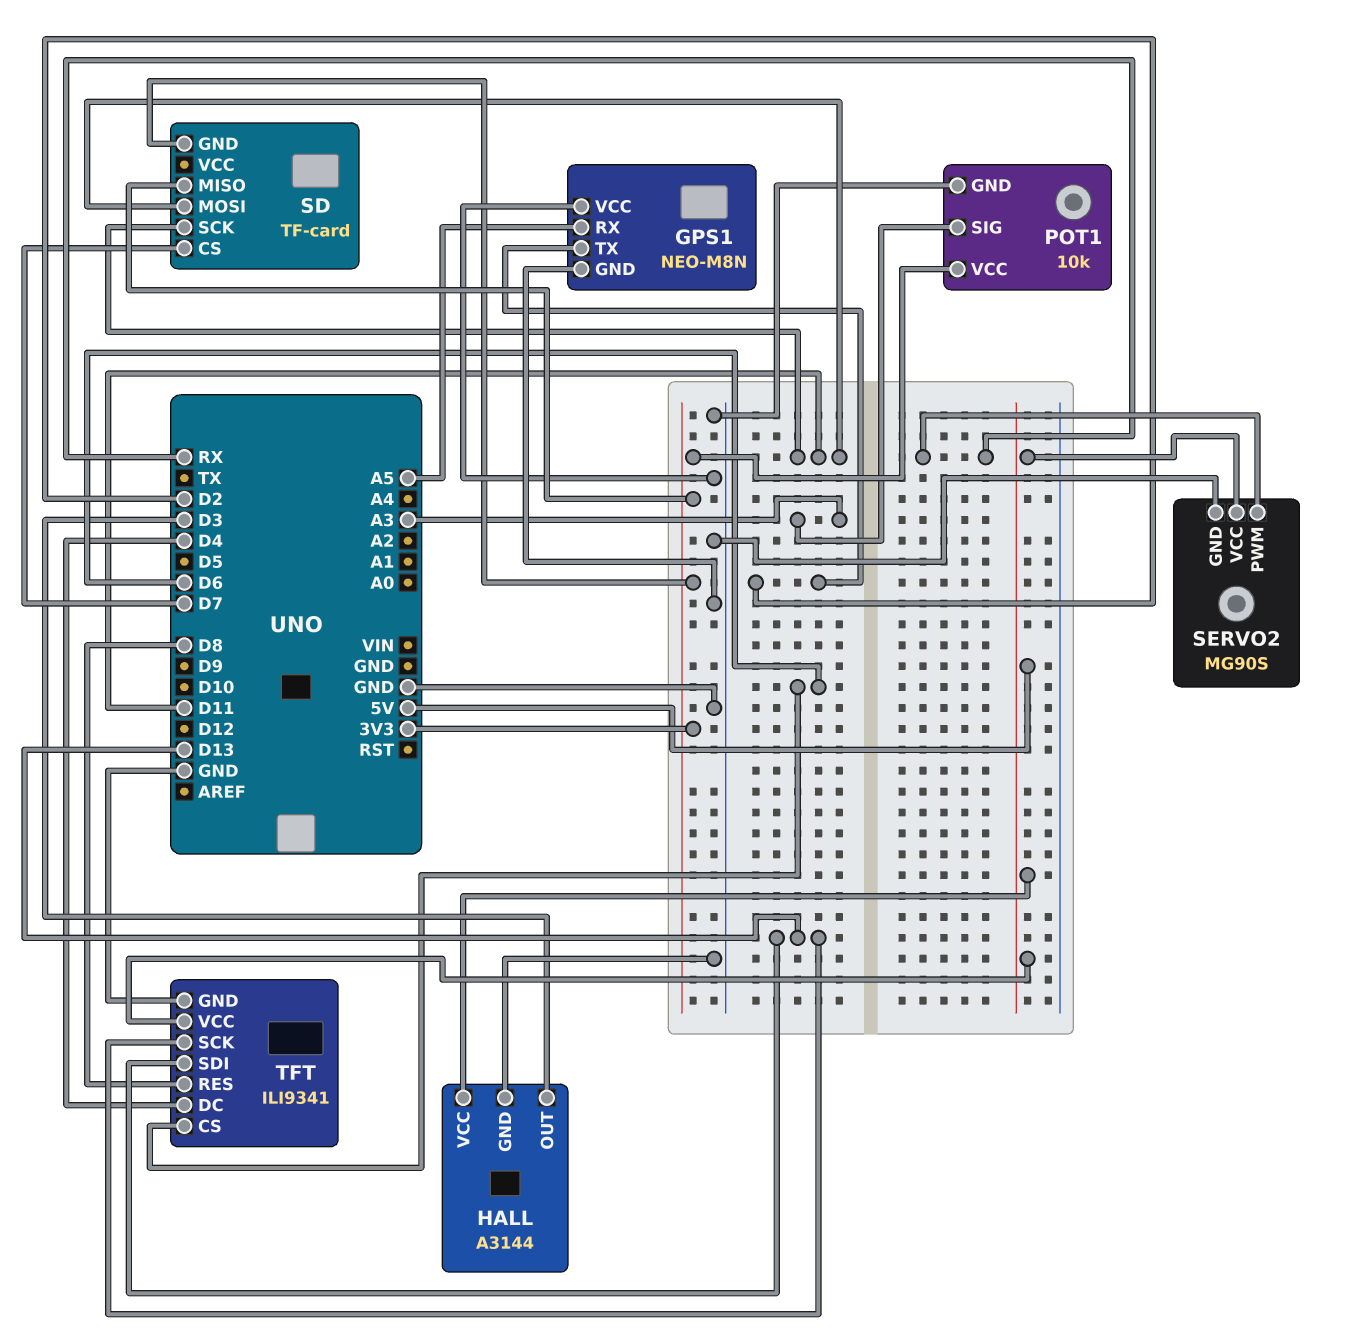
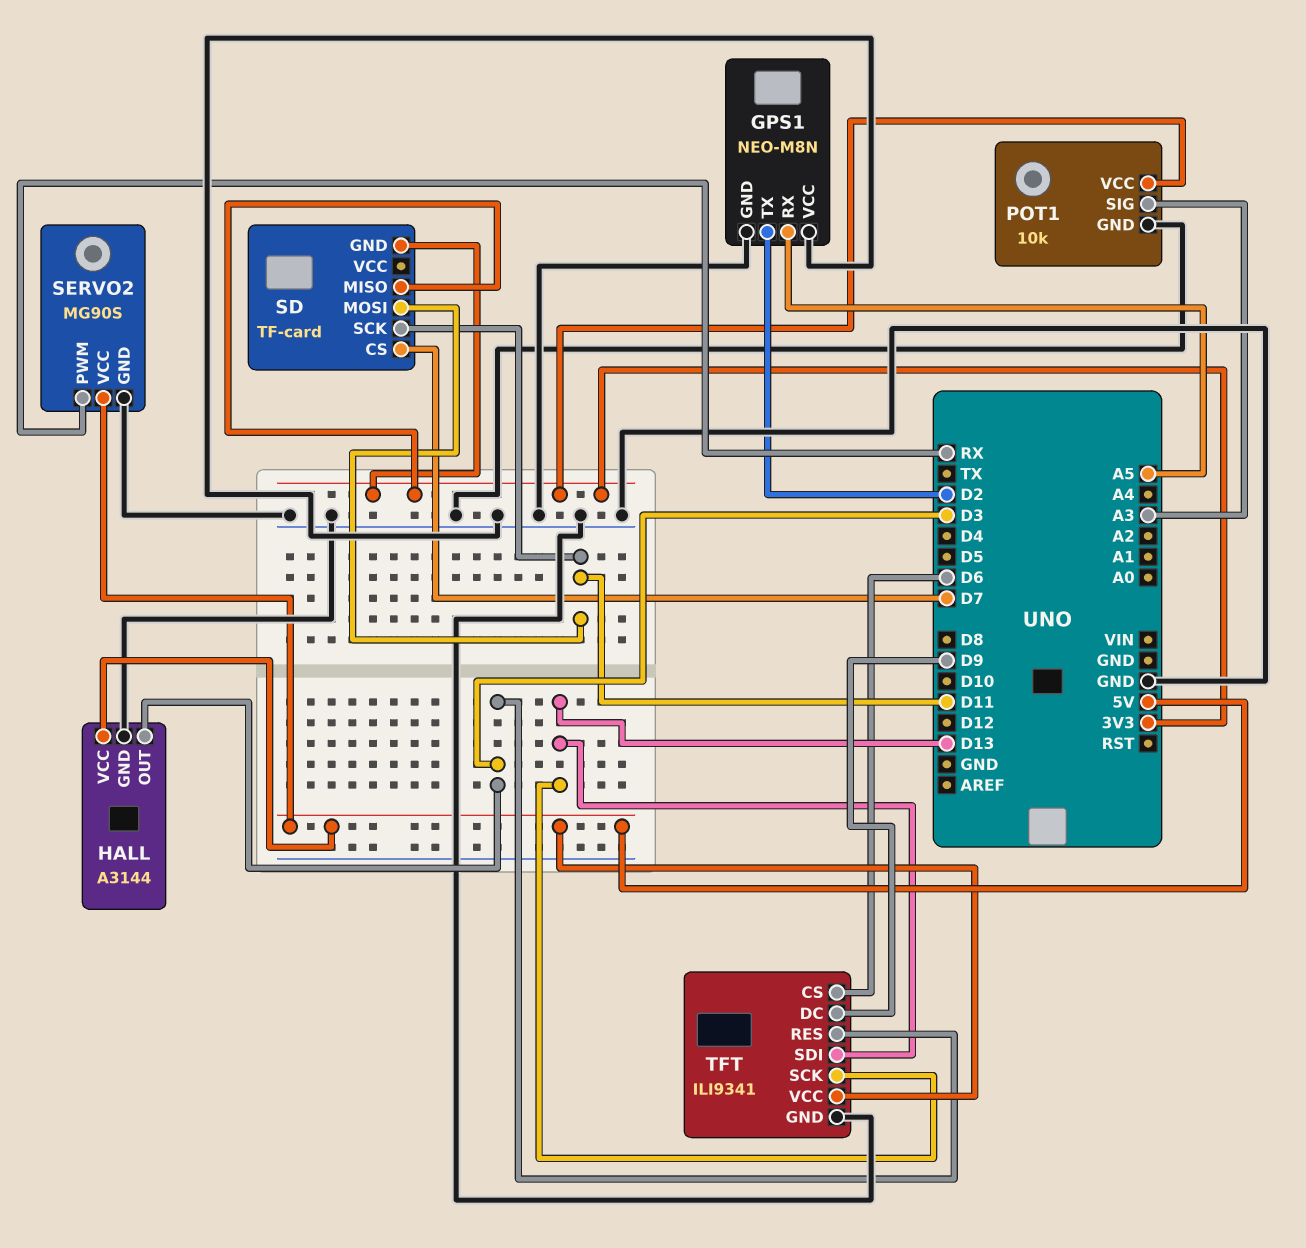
TFT pin DC: D4 -> D9
TFT pin RES: D8 -> D3

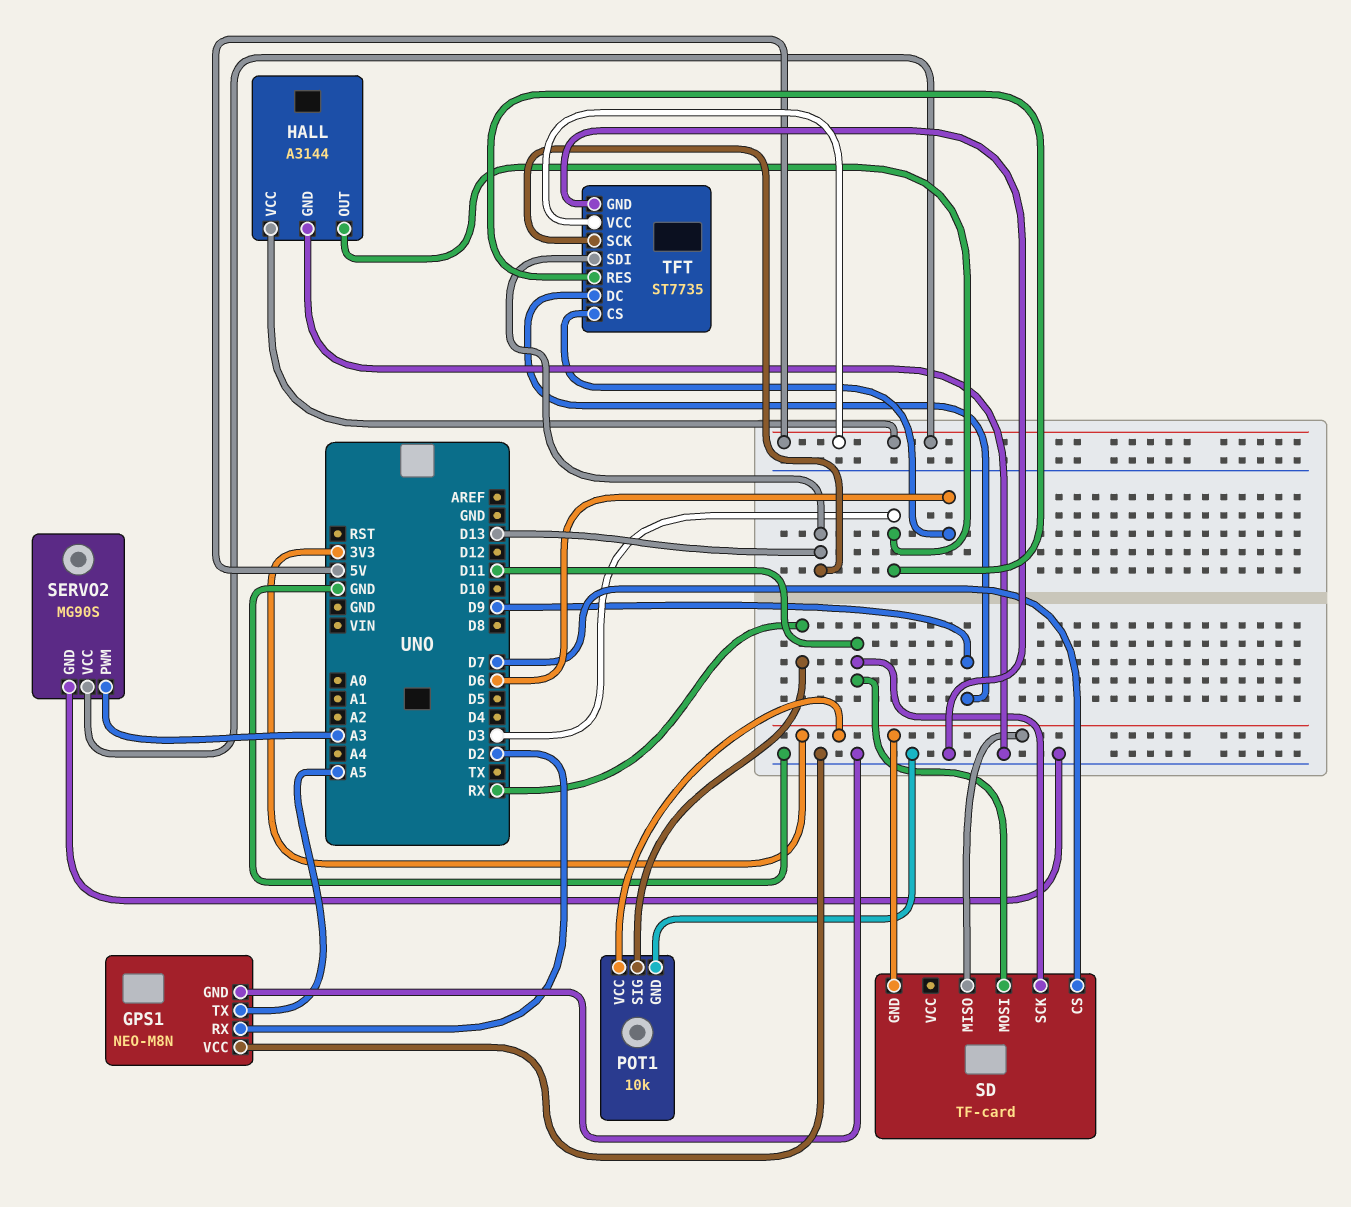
GPS1 pin RX: A5 -> D2
GPS1 pin TX: D2 -> A5
POT1 pin SIG: A3 -> RX
SERVO2 pin PWM: RX -> A3
TFT: ILI9341 -> ST7735

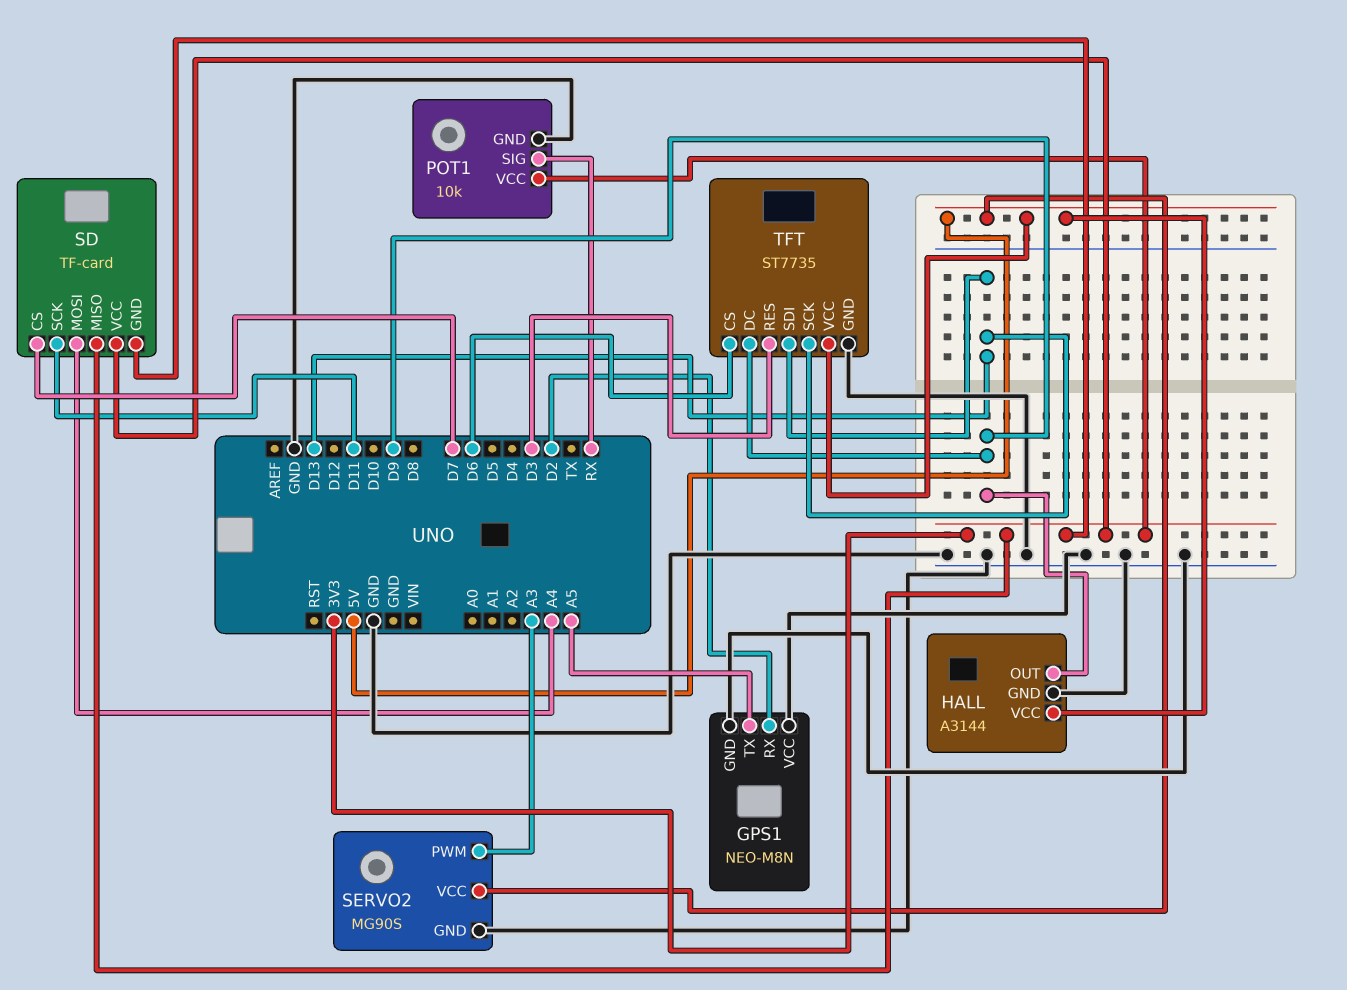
HALL pin OUT: D3 -> D9
SD pin MOSI: D11 -> A4
SD pin VCC: none -> 3V3

